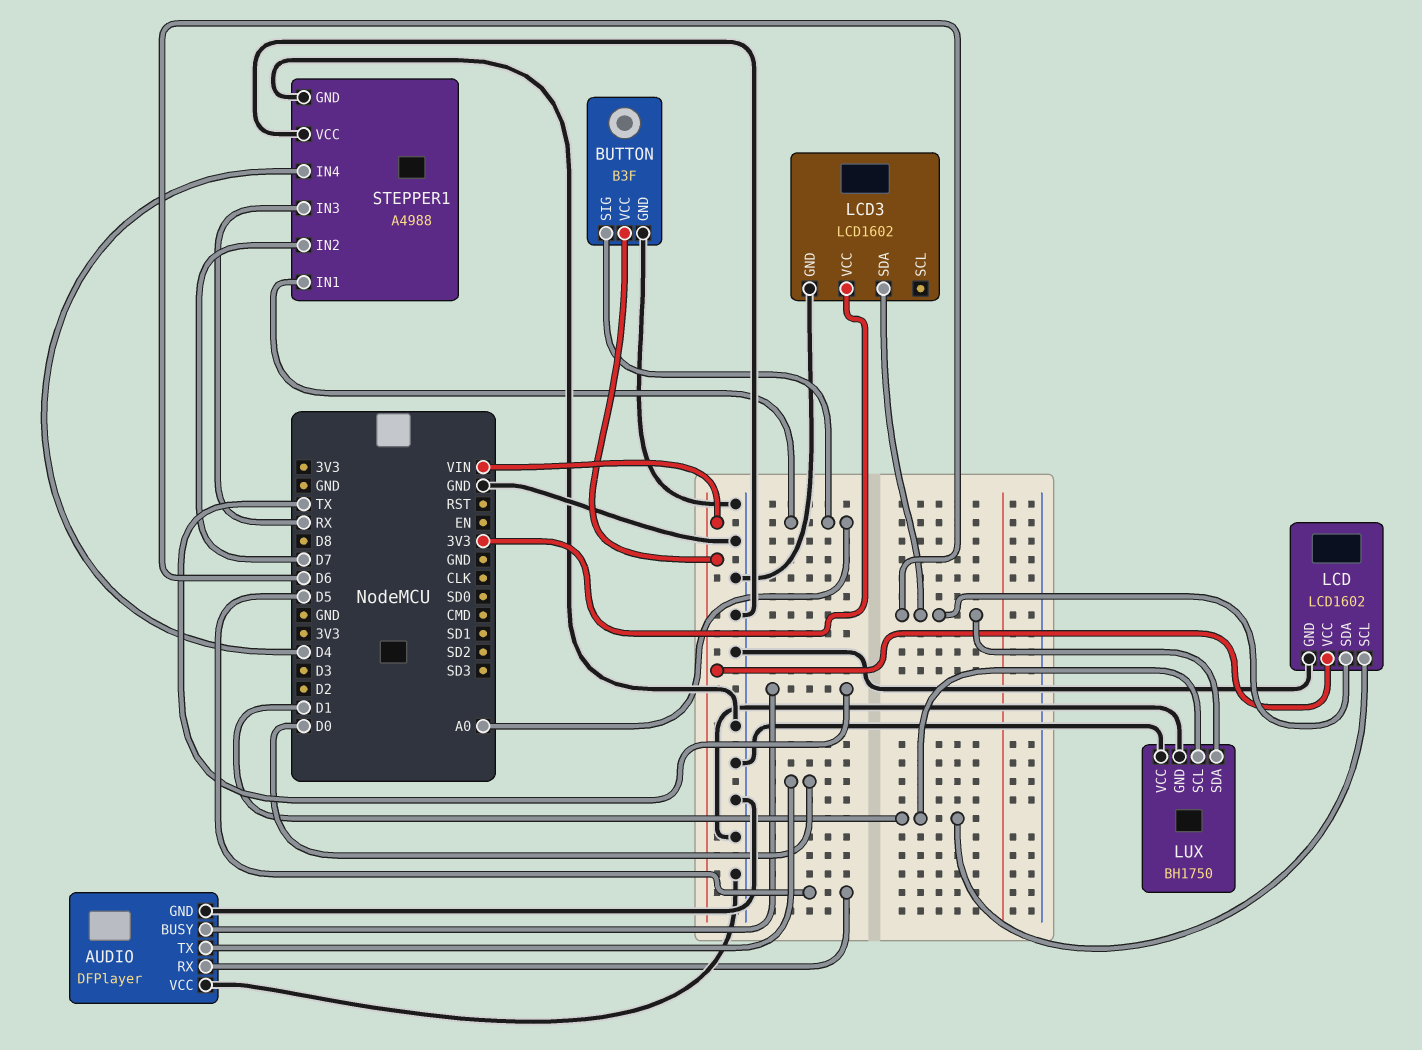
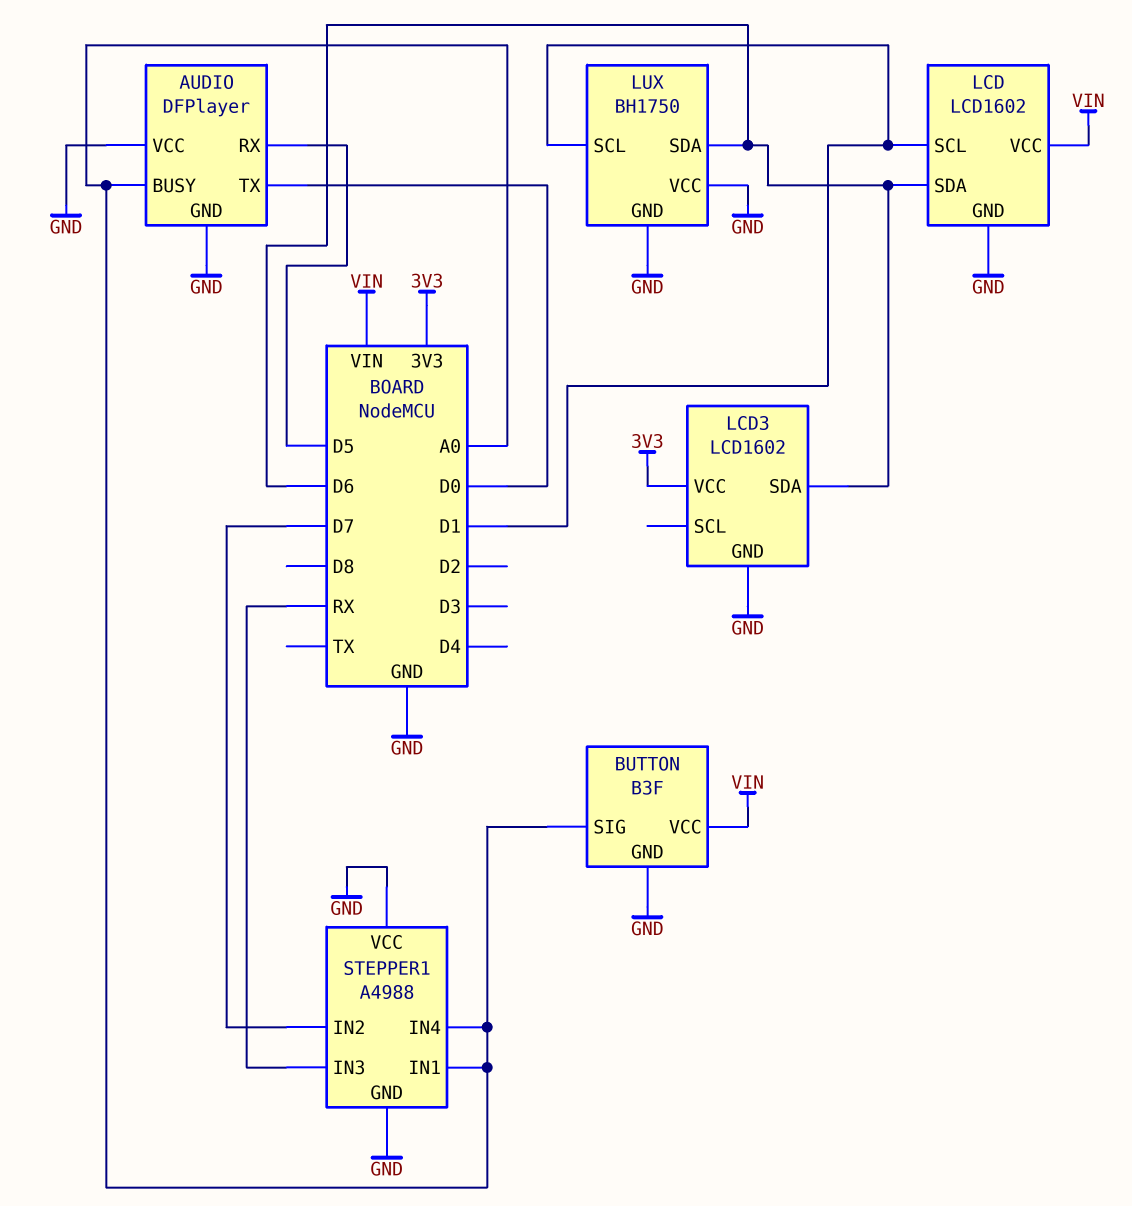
AUDIO pin BUSY: TX -> A0
STEPPER1 pin IN4: D4 -> A0

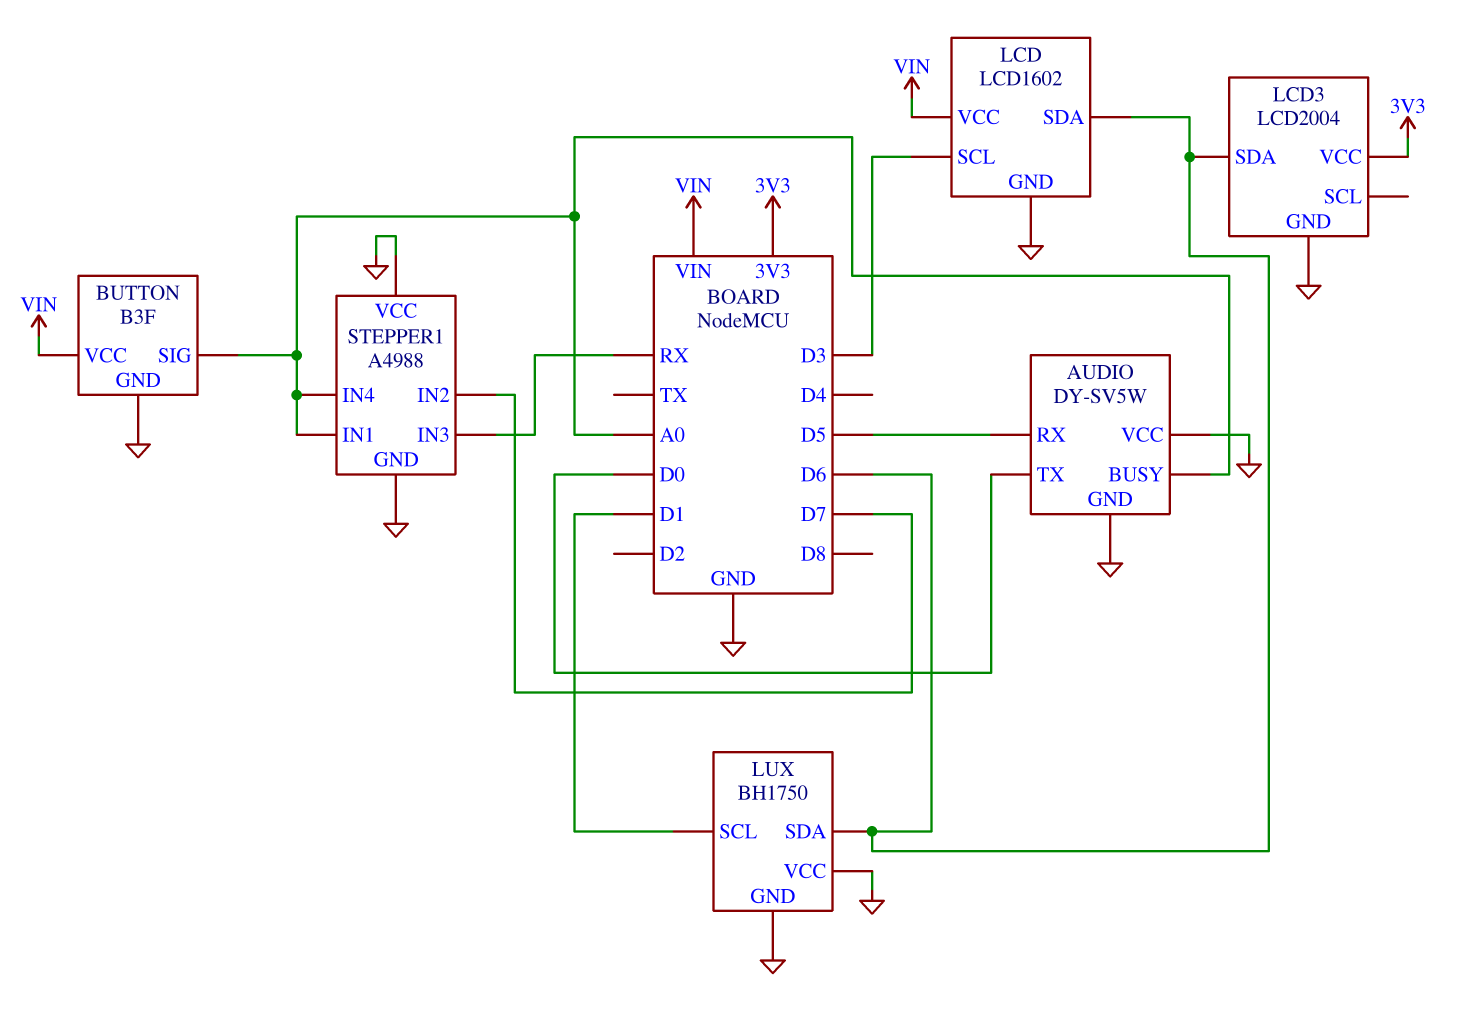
AUDIO: DFPlayer -> DY-SV5W
LCD pin SCL: D1 -> D3
LCD3: LCD1602 -> LCD2004

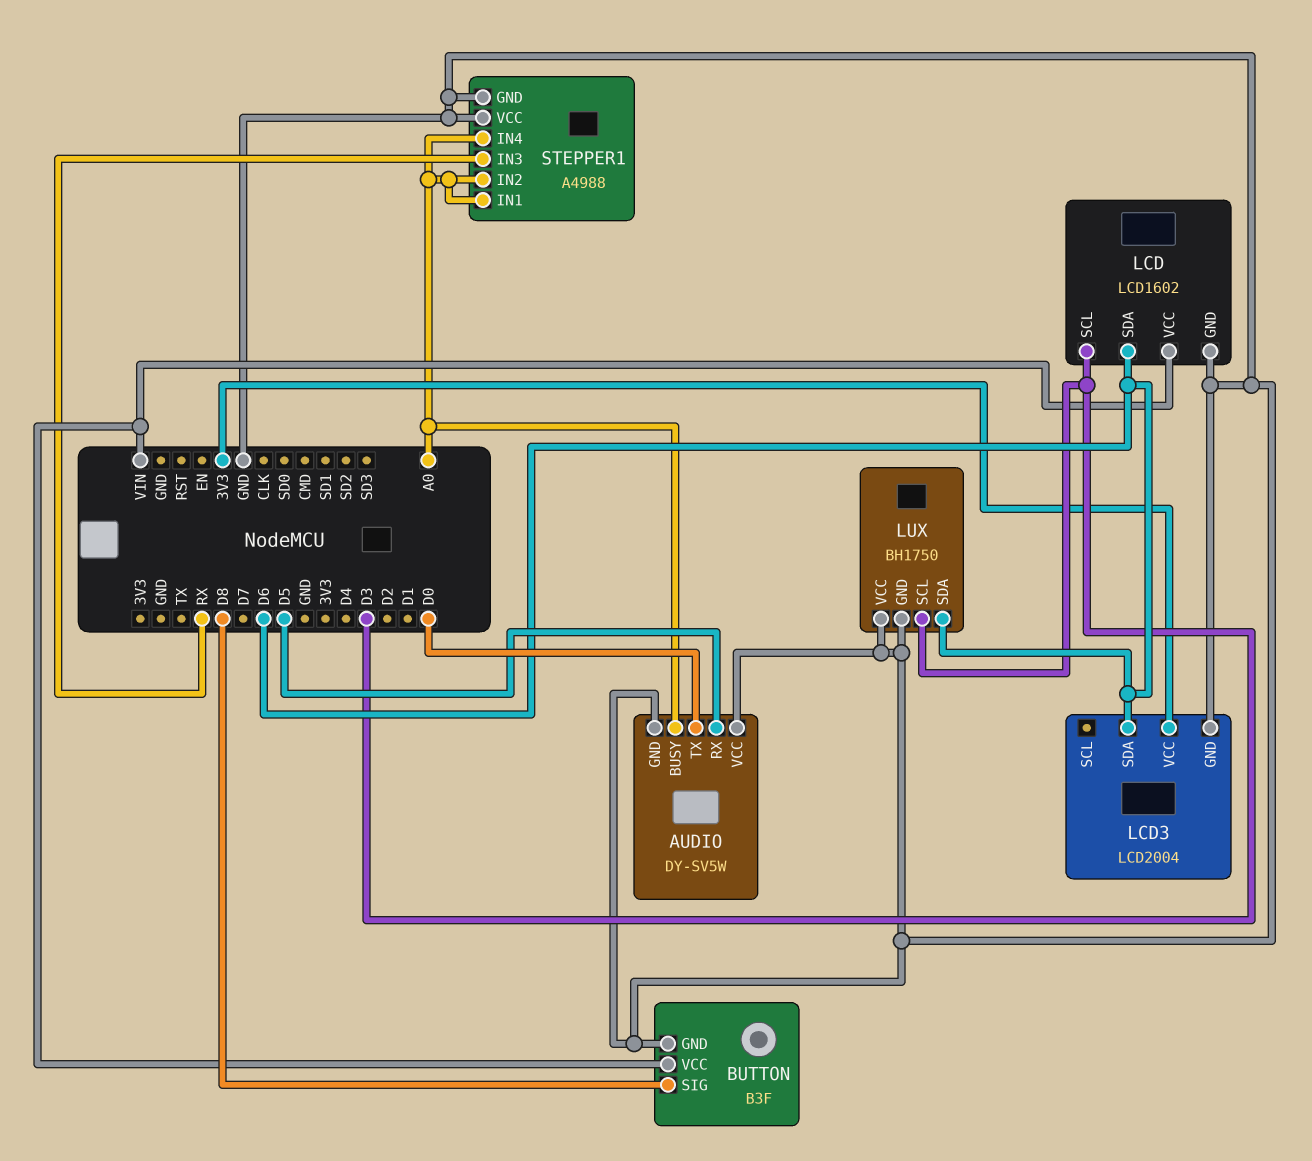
BUTTON pin SIG: A0 -> D8
LUX pin SCL: D1 -> D3
STEPPER1 pin IN2: D7 -> A0

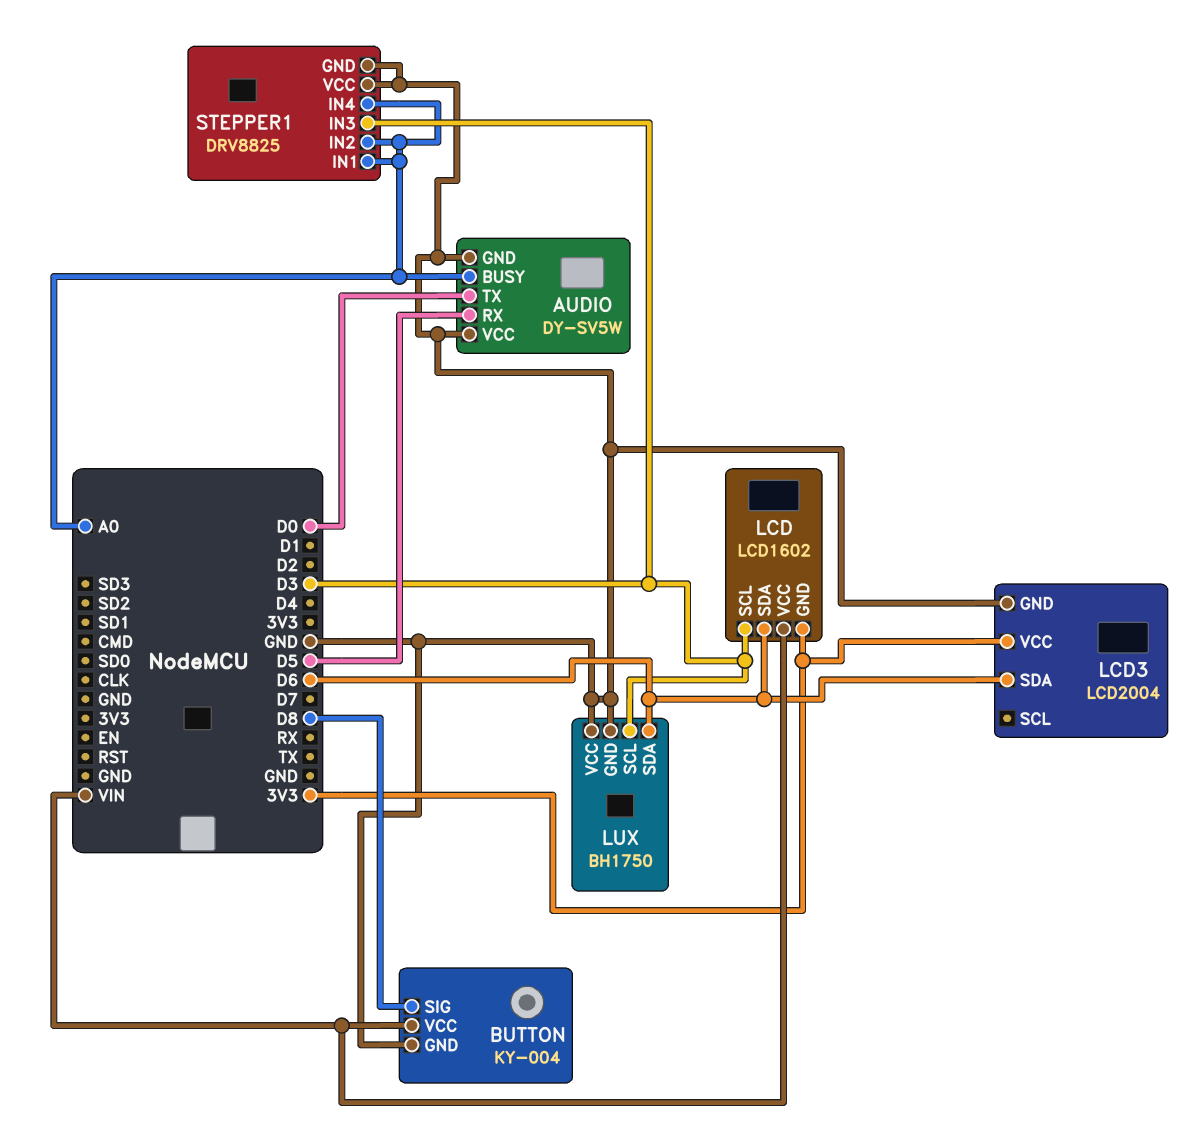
BUTTON: B3F -> KY-004
LCD pin GND: GND -> 3V3
STEPPER1: A4988 -> DRV8825
STEPPER1 pin IN3: RX -> D3

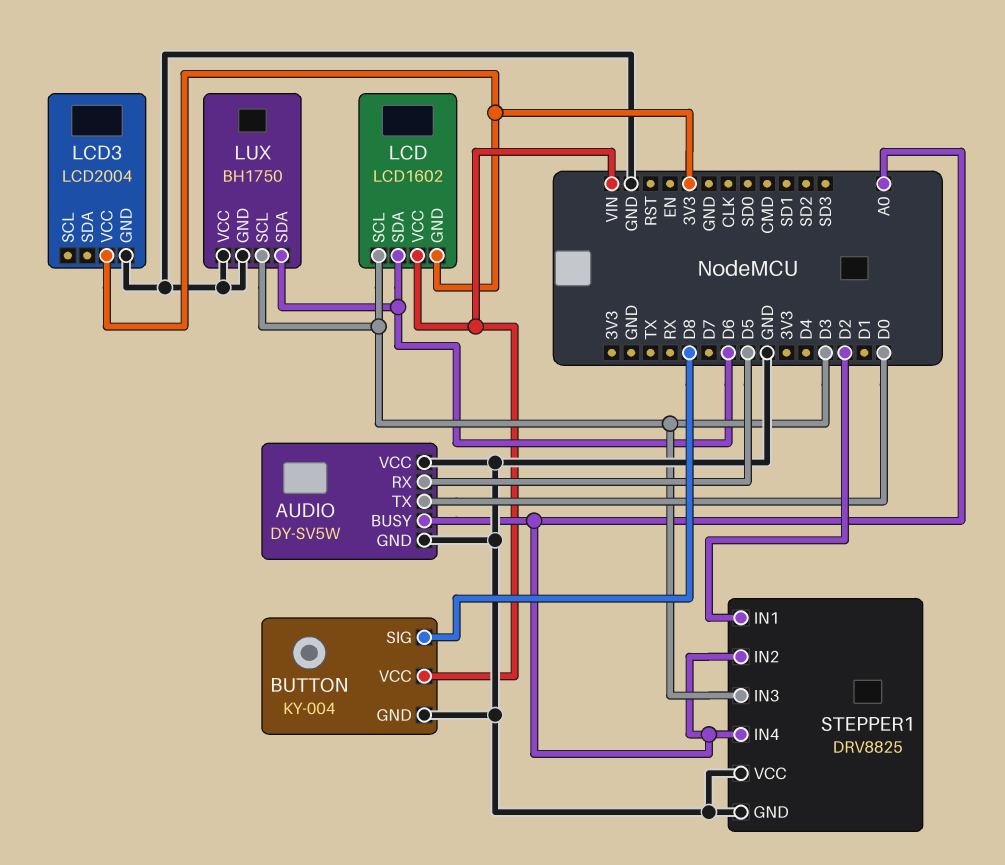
LCD3 pin SDA: D6 -> none
STEPPER1 pin IN1: A0 -> D2

